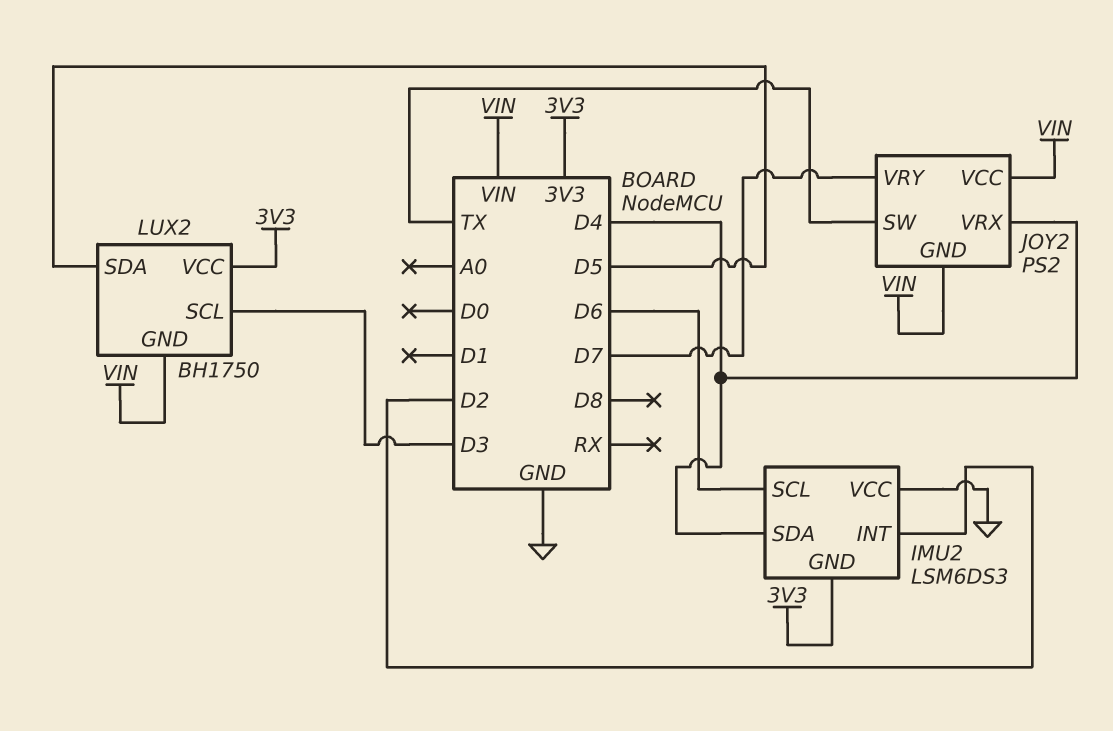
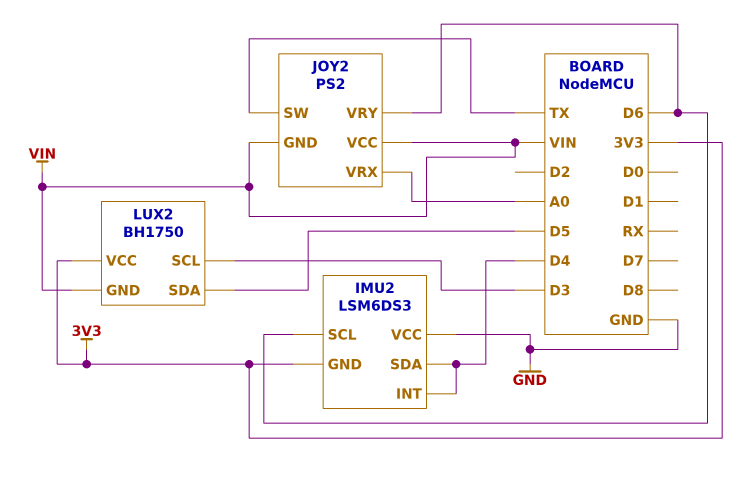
IMU2 pin INT: D2 -> D4
JOY2 pin VRX: D4 -> A0
JOY2 pin VRY: D7 -> D6

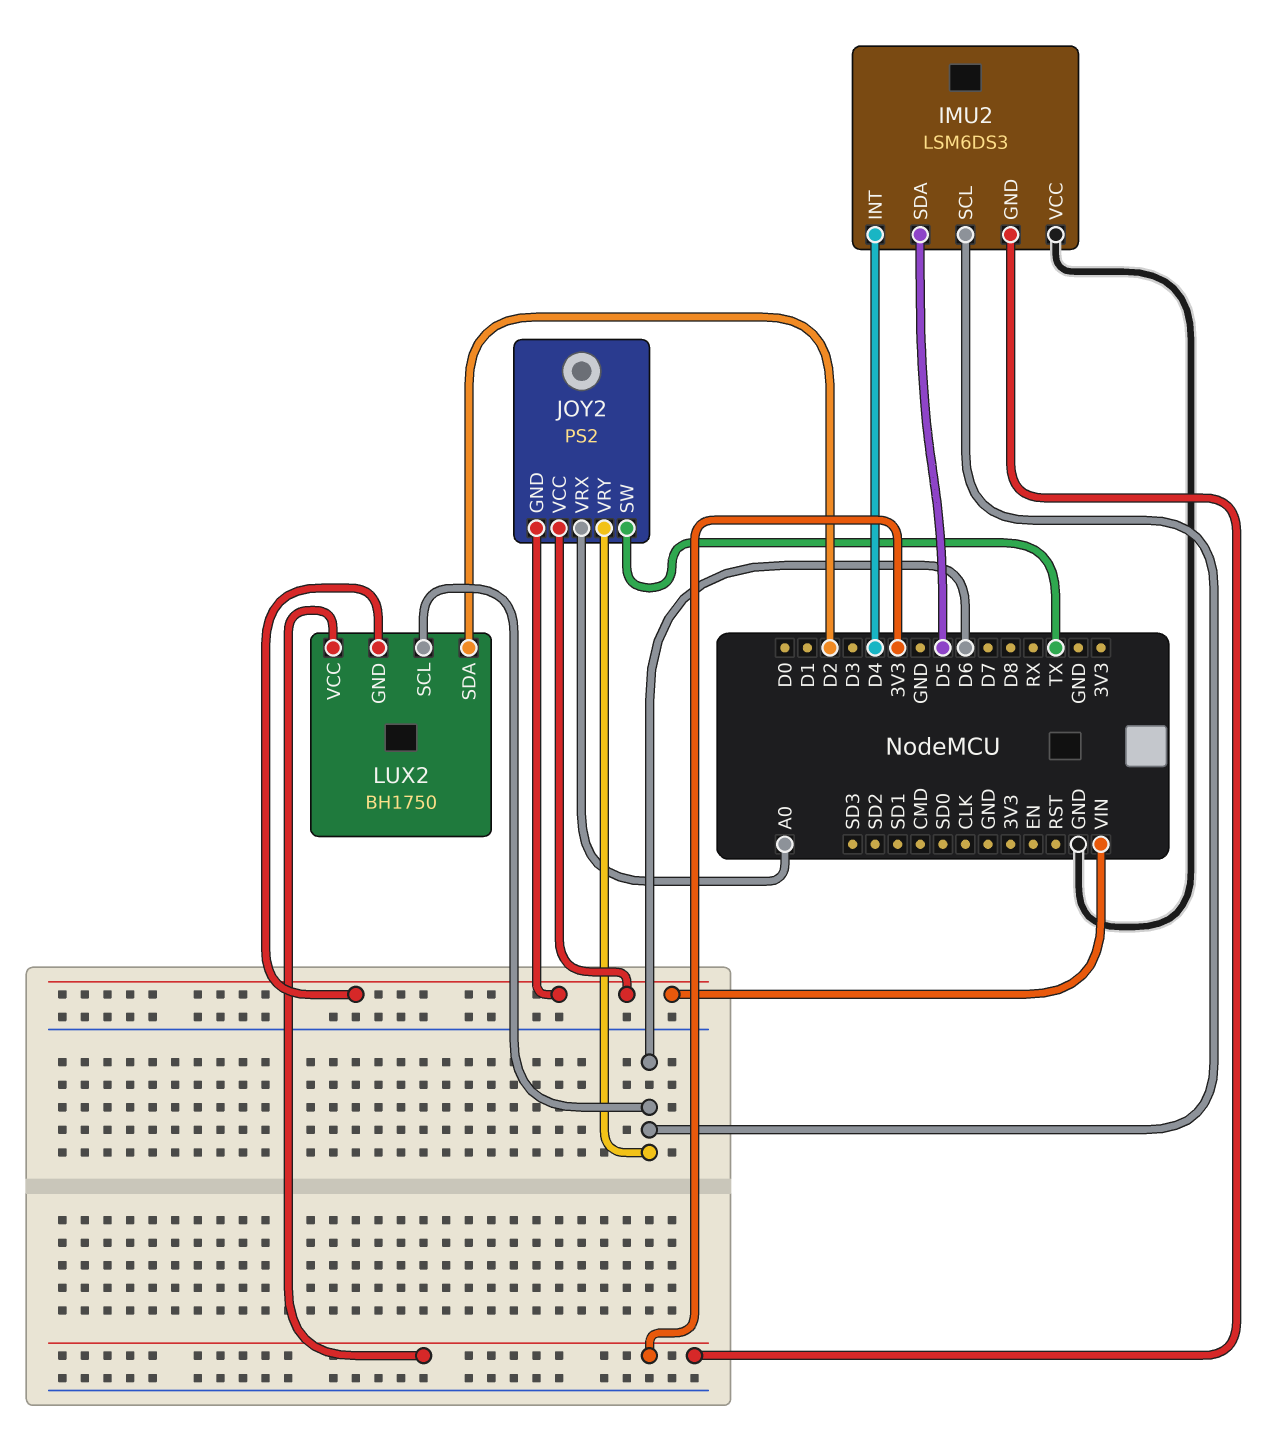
IMU2 pin SDA: D4 -> D5
LUX2 pin SCL: D3 -> D6
LUX2 pin SDA: D5 -> D2

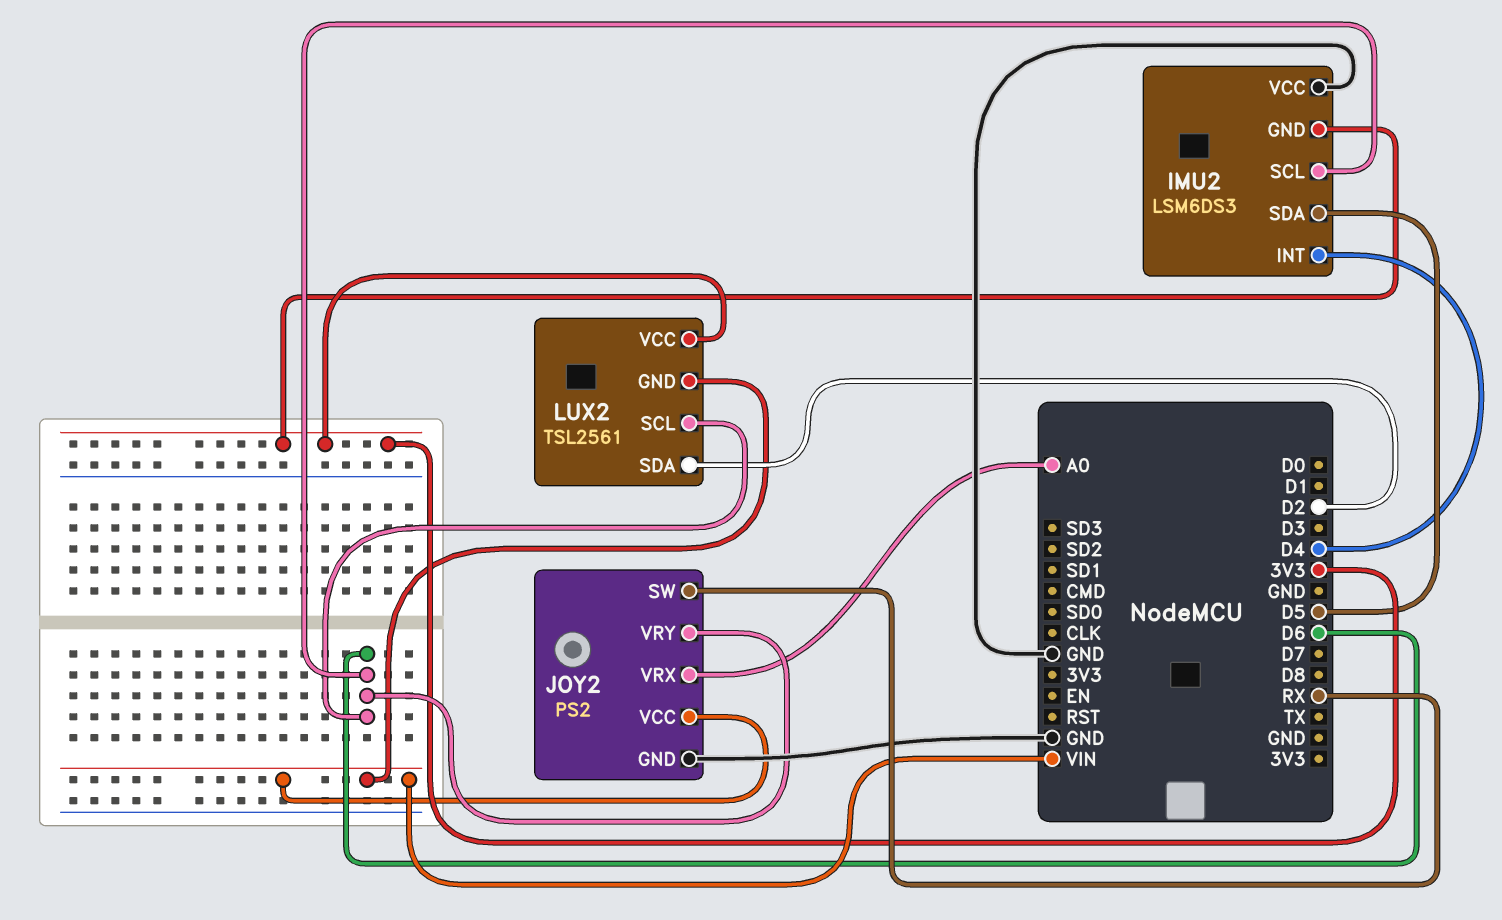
JOY2 pin GND: VIN -> GND
JOY2 pin SW: TX -> RX
LUX2: BH1750 -> TSL2561

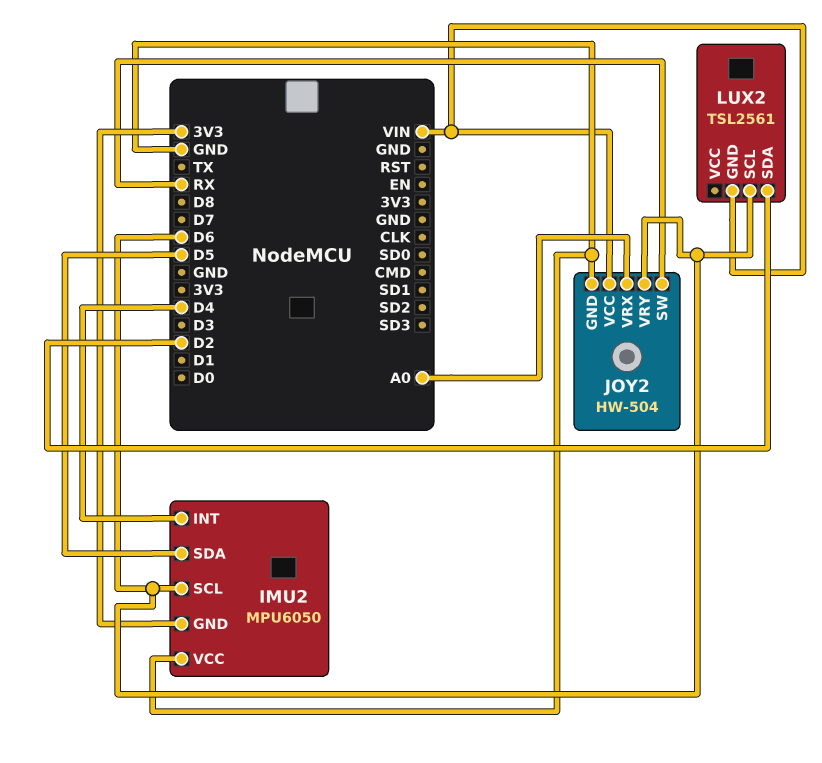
IMU2: LSM6DS3 -> MPU6050
JOY2: PS2 -> HW-504
LUX2 pin VCC: 3V3 -> none

